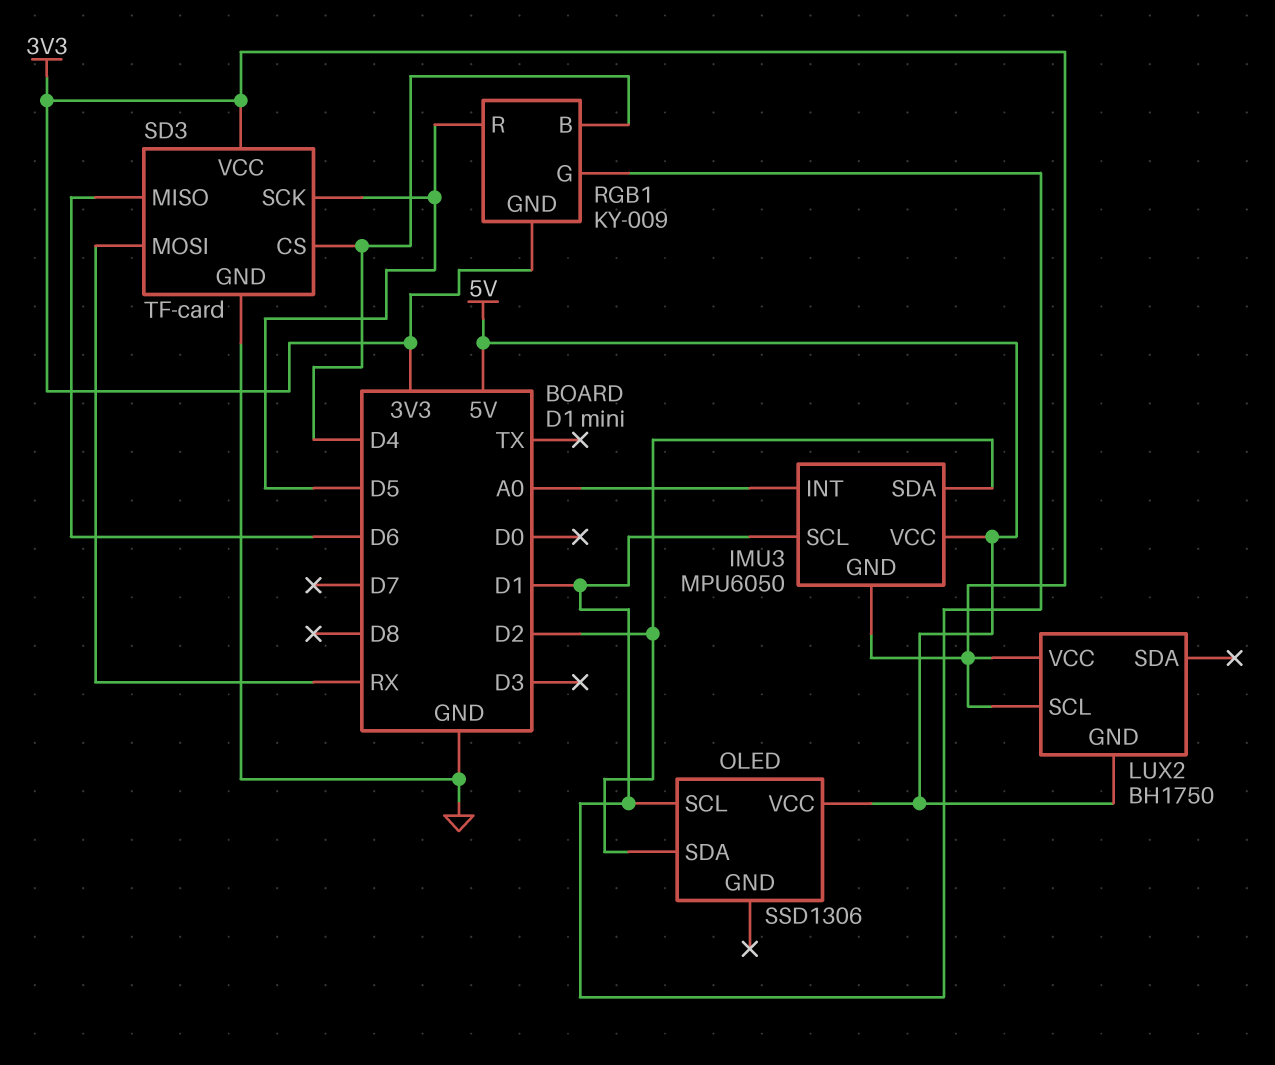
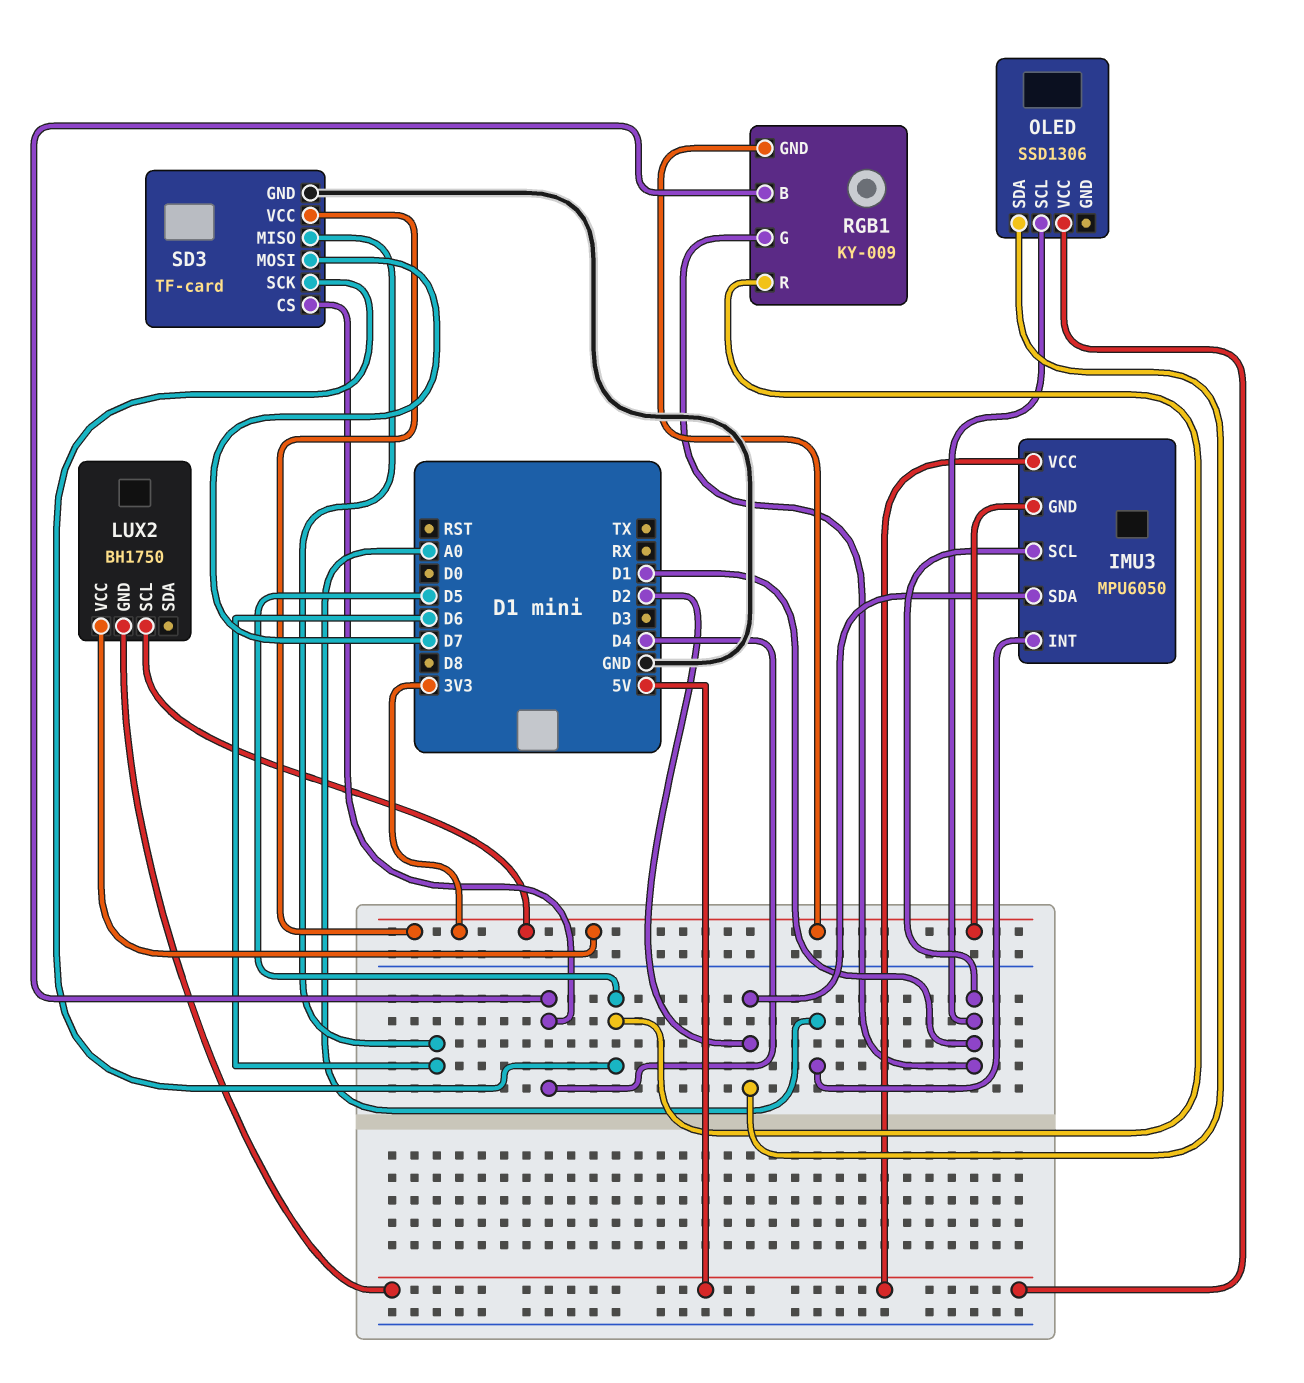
SD3 pin MOSI: RX -> D7

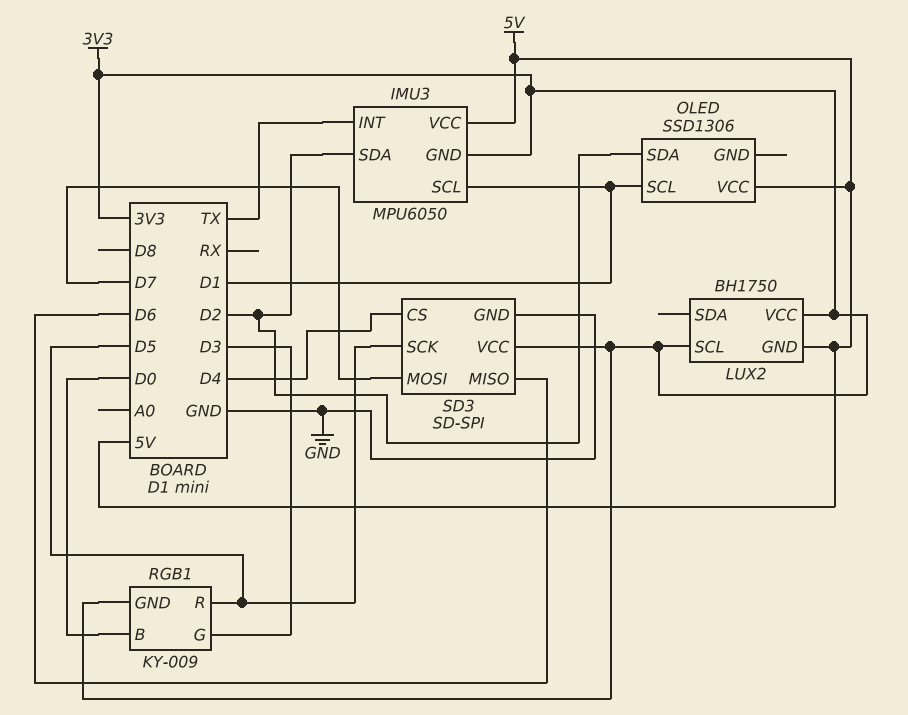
IMU3 pin INT: A0 -> TX
RGB1 pin B: D4 -> D0
RGB1 pin G: D1 -> D3
SD3: TF-card -> SD-SPI

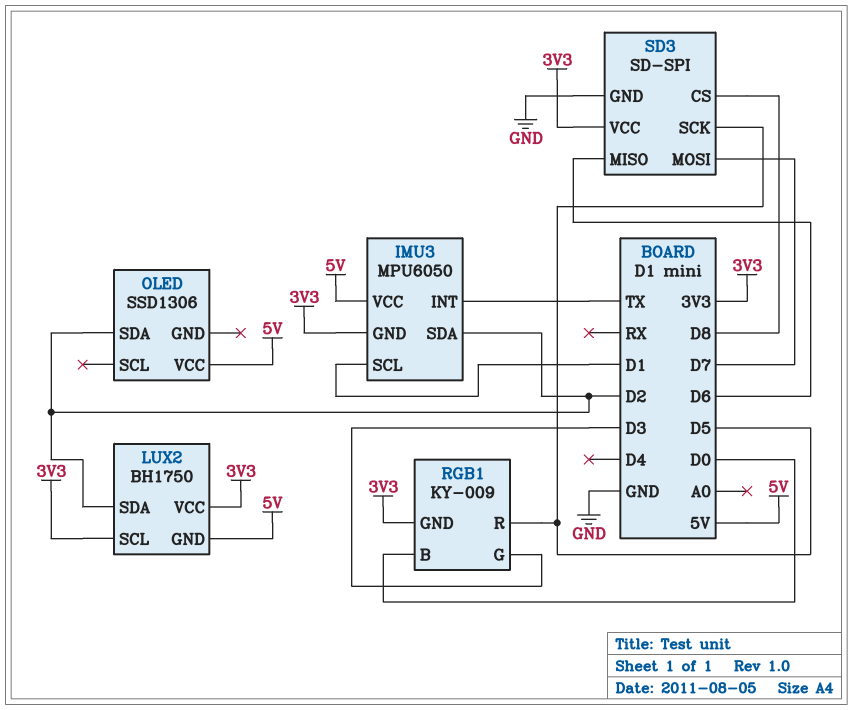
LUX2 pin SDA: none -> D2
OLED pin SCL: D1 -> none
SD3 pin CS: D4 -> D8

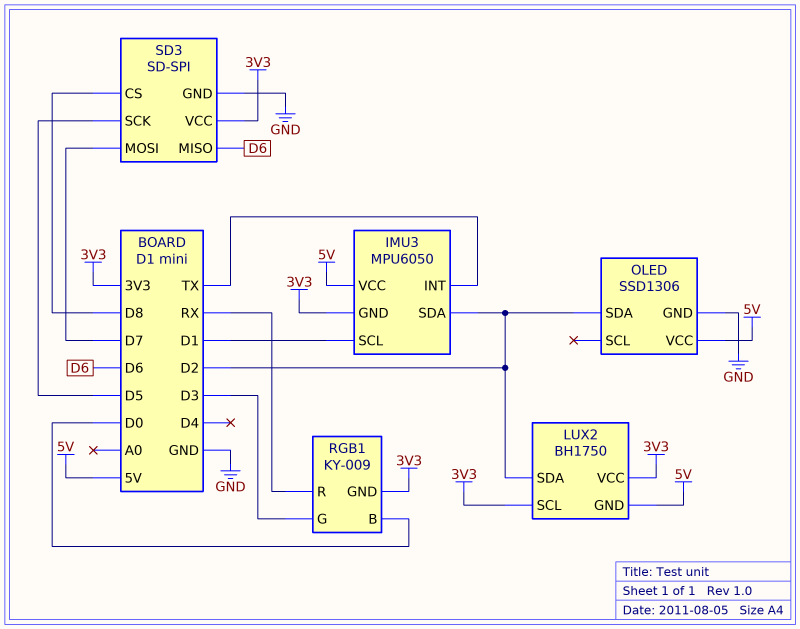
OLED pin GND: none -> GND
RGB1 pin R: D5 -> RX

